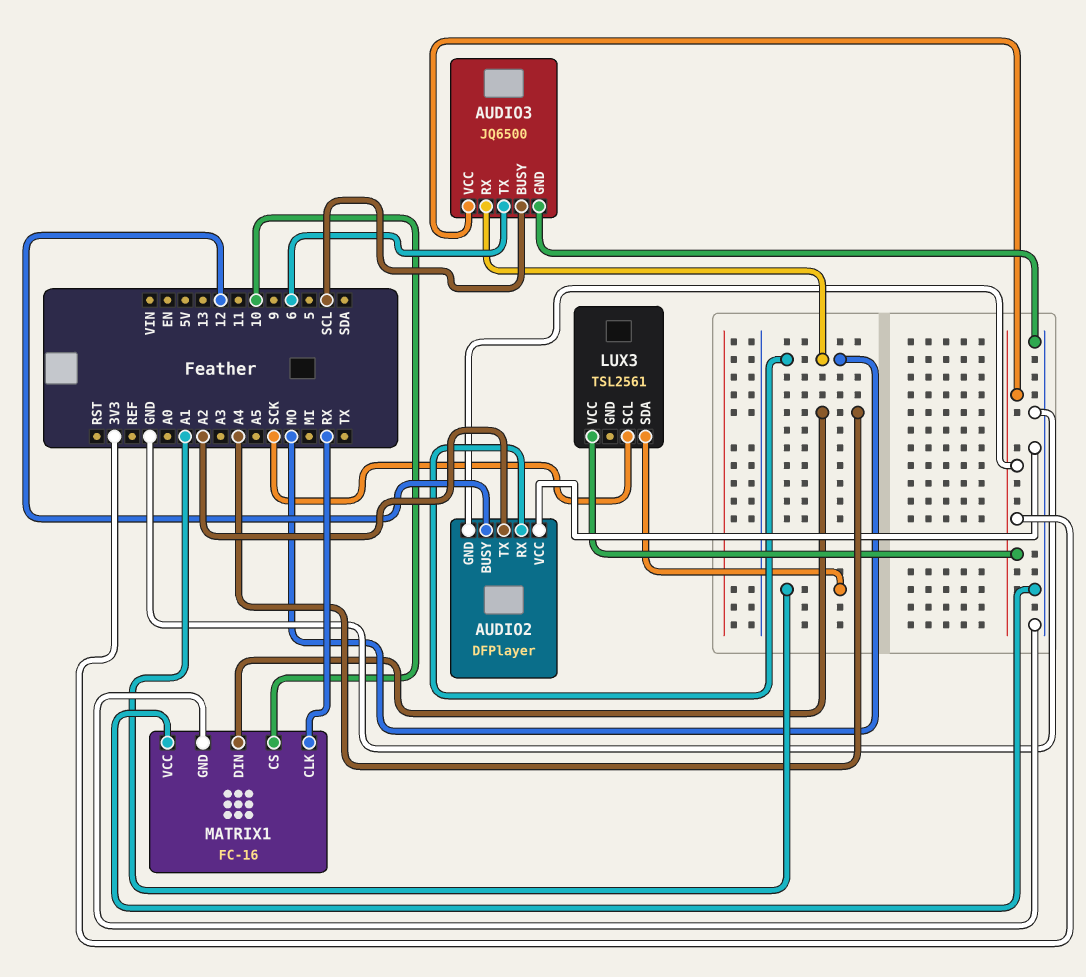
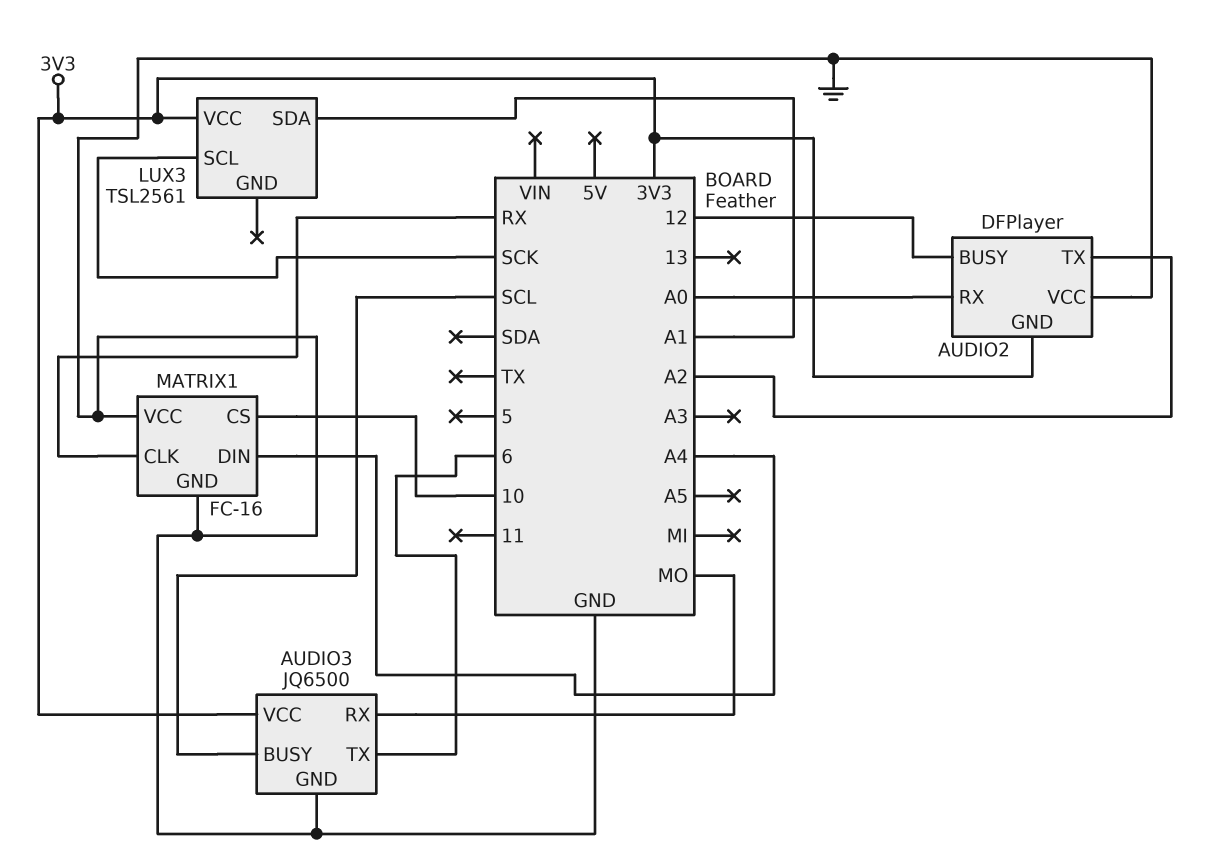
AUDIO2 pin RX: MO -> A0

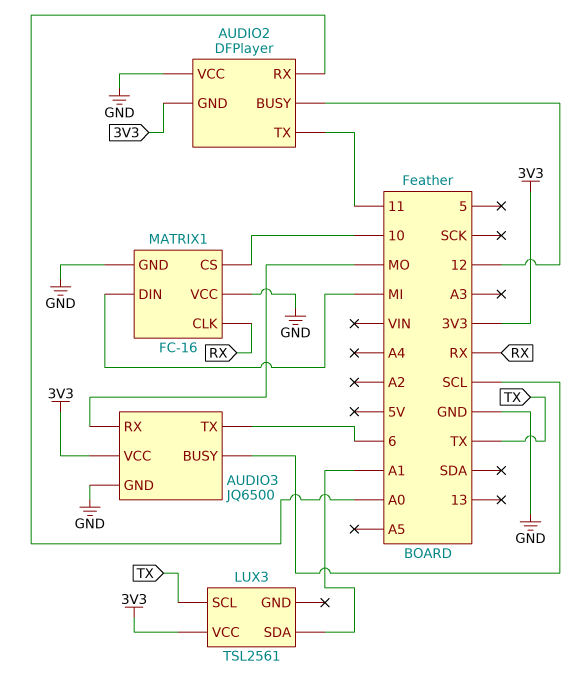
AUDIO2 pin TX: A2 -> 11
LUX3 pin SCL: SCK -> TX
MATRIX1 pin DIN: A4 -> MI

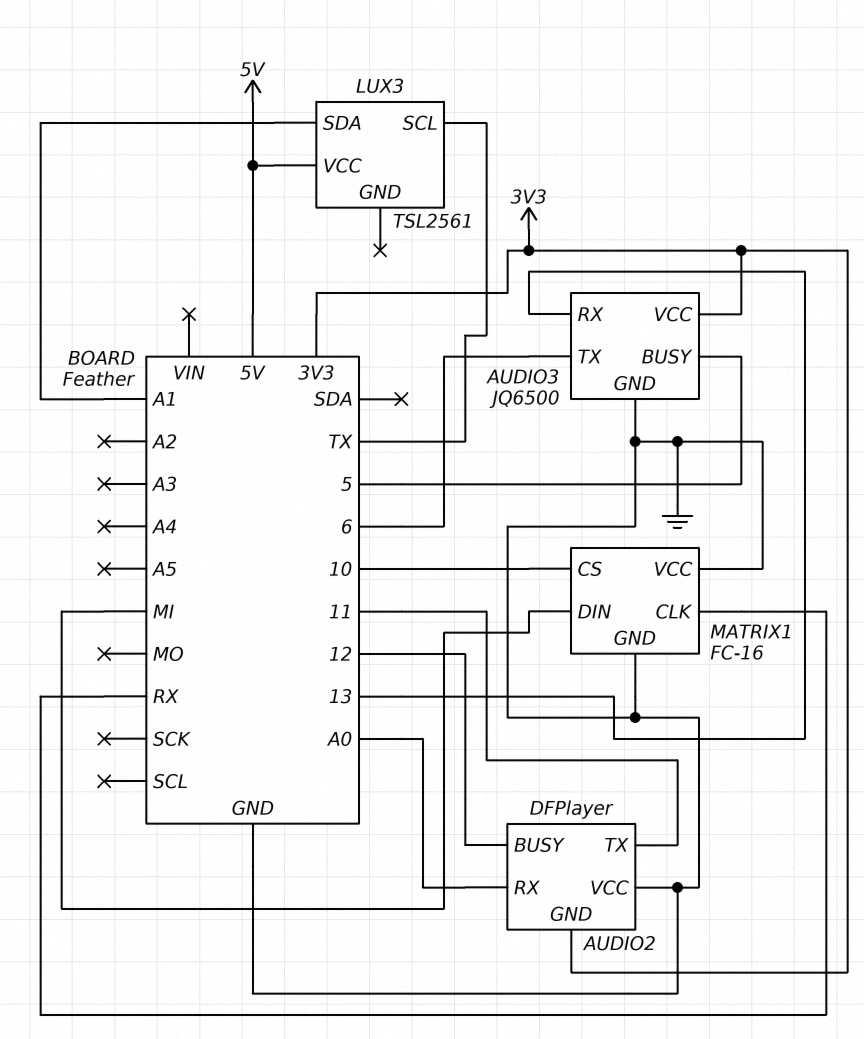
AUDIO3 pin BUSY: SCL -> 5
AUDIO3 pin RX: MO -> 13
LUX3 pin VCC: 3V3 -> 5V

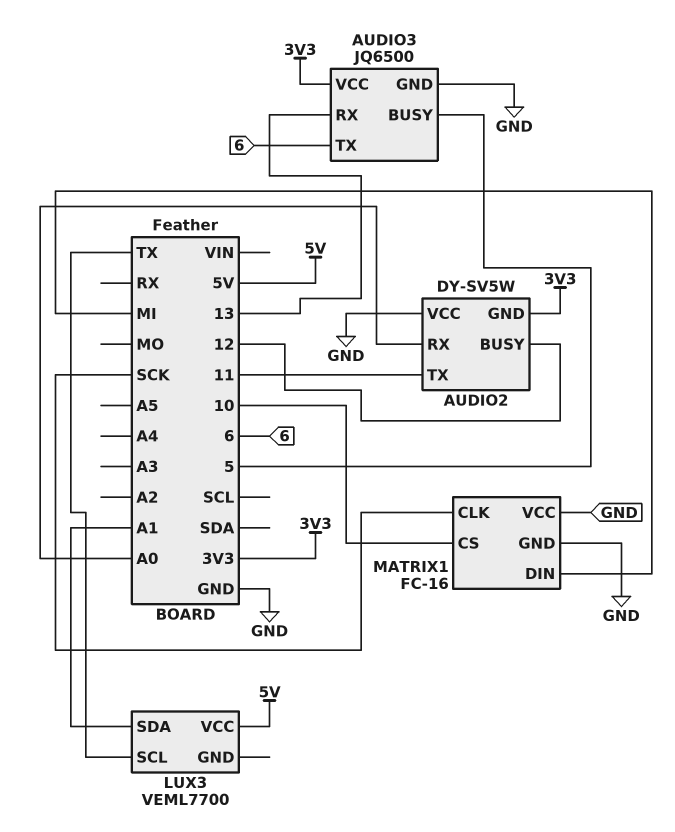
AUDIO2: DFPlayer -> DY-SV5W
LUX3: TSL2561 -> VEML7700
MATRIX1 pin CLK: RX -> SCK

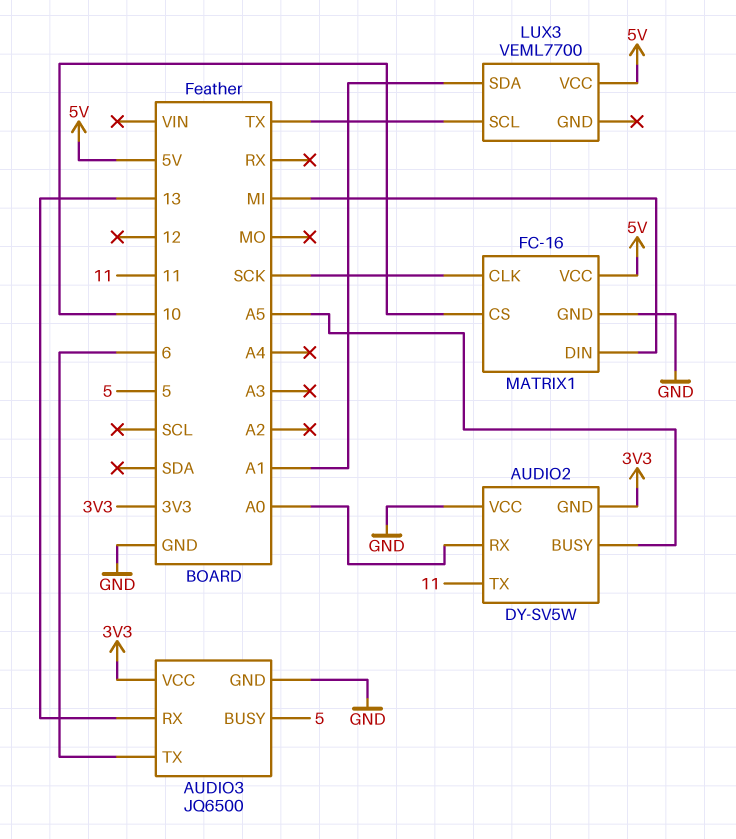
AUDIO2 pin BUSY: 12 -> A5
MATRIX1 pin VCC: GND -> 5V

